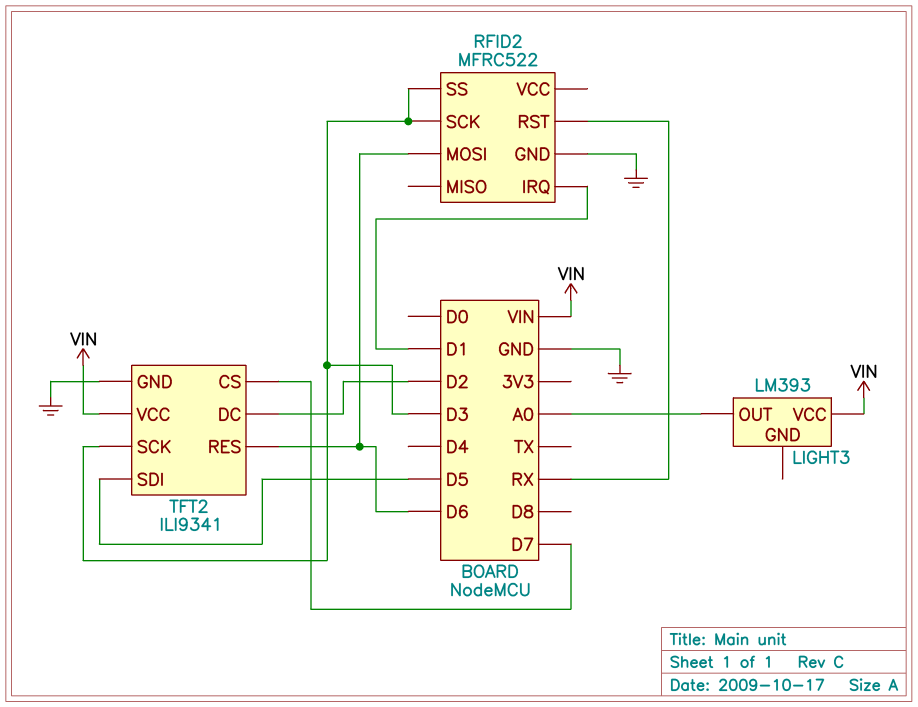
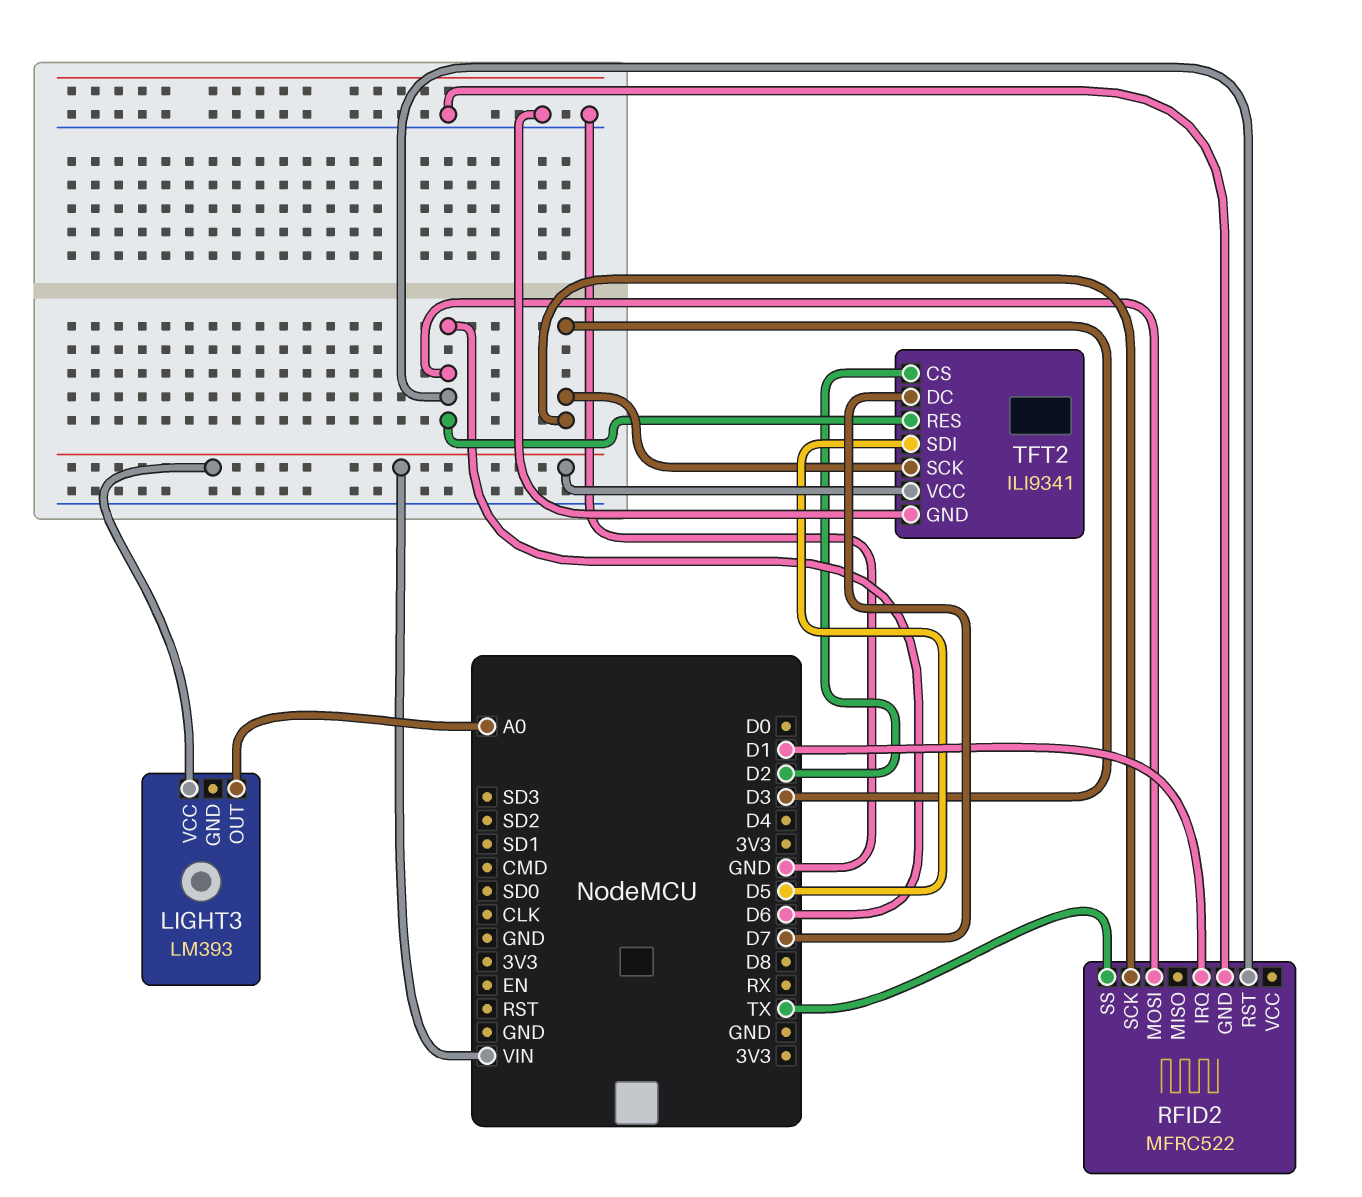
RFID2 pin RST: RX -> D6
RFID2 pin SS: D3 -> TX
TFT2 pin CS: D7 -> D2
TFT2 pin DC: D2 -> D7

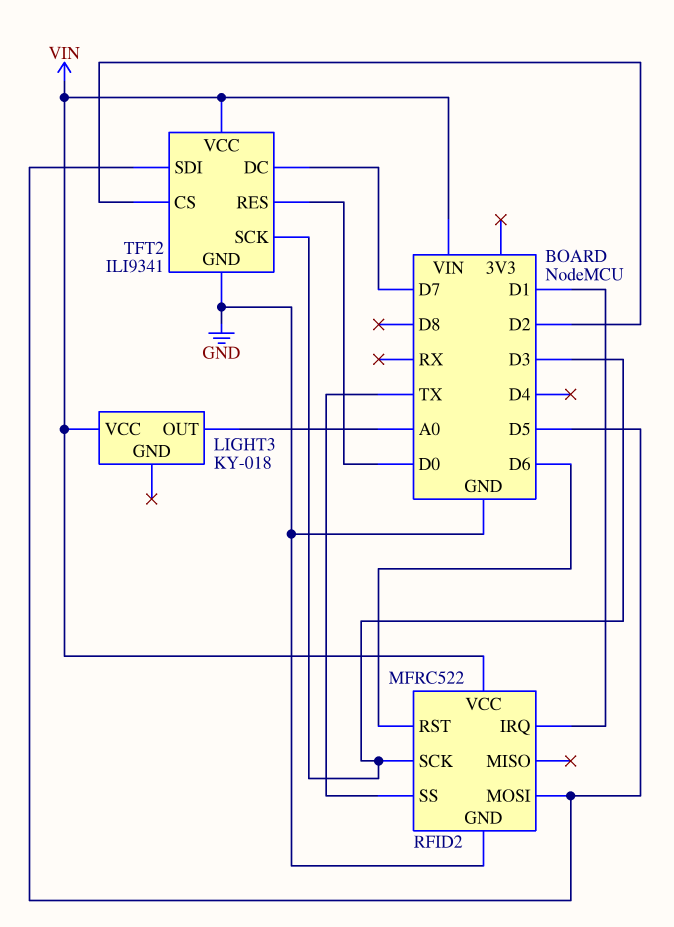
LIGHT3: LM393 -> KY-018
RFID2 pin MOSI: D6 -> D5
RFID2 pin VCC: none -> VIN
TFT2 pin RES: D6 -> D0

